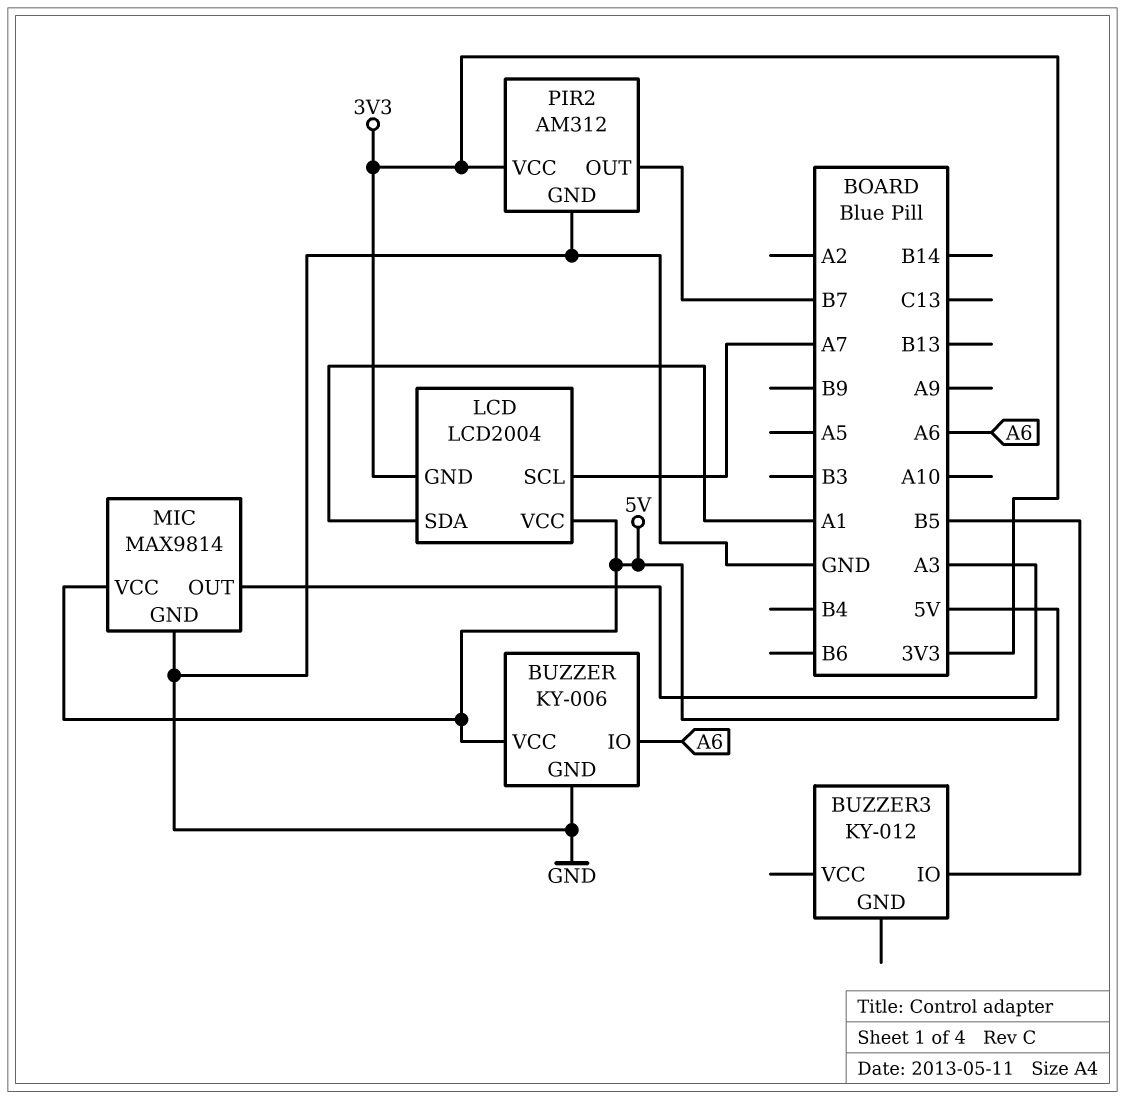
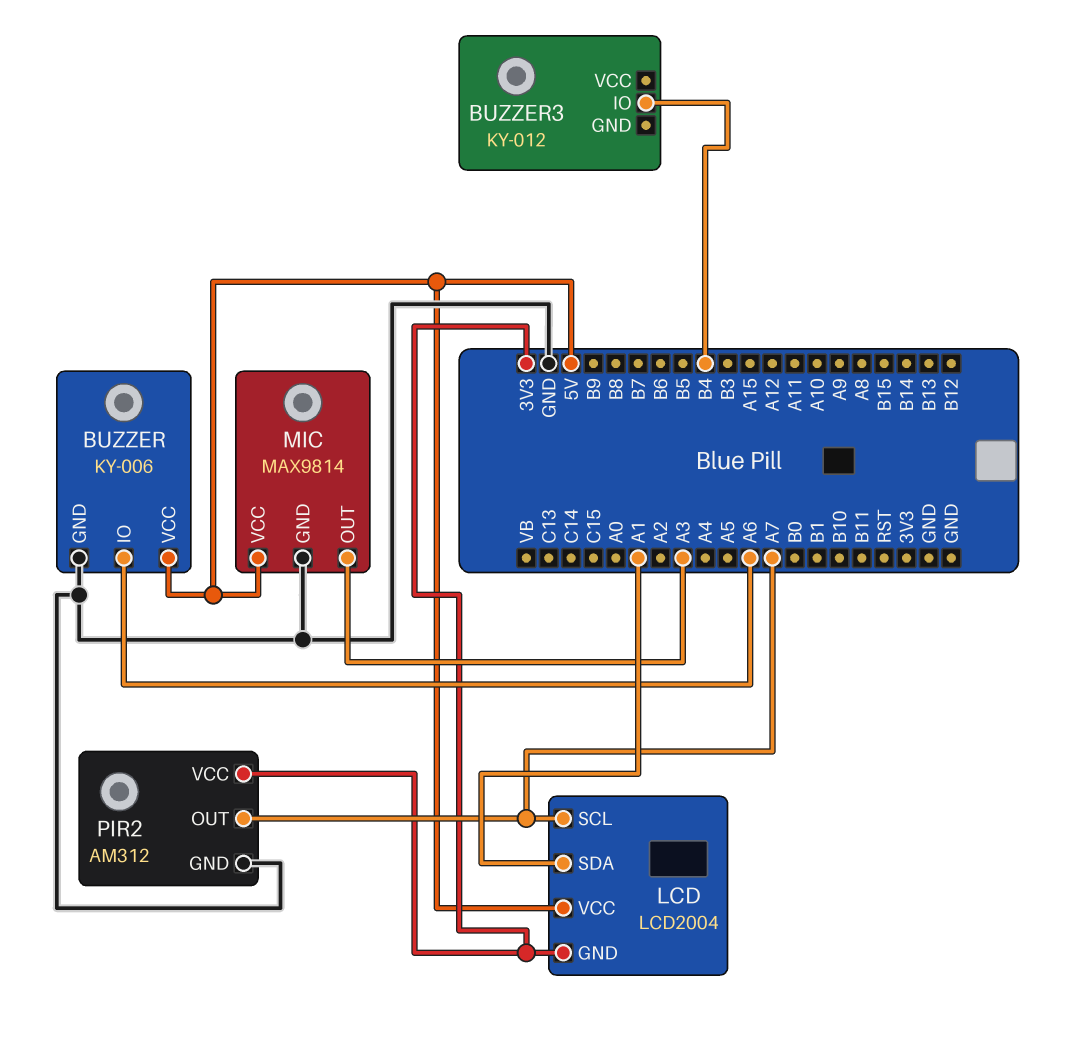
BUZZER3 pin IO: B5 -> B4
PIR2 pin OUT: B7 -> A7

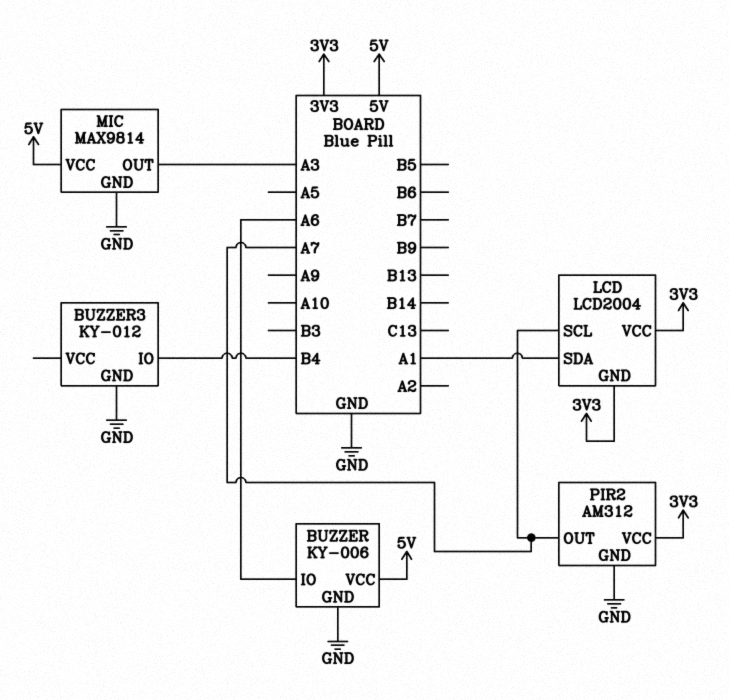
BUZZER3 pin GND: none -> GND
LCD pin VCC: 5V -> 3V3

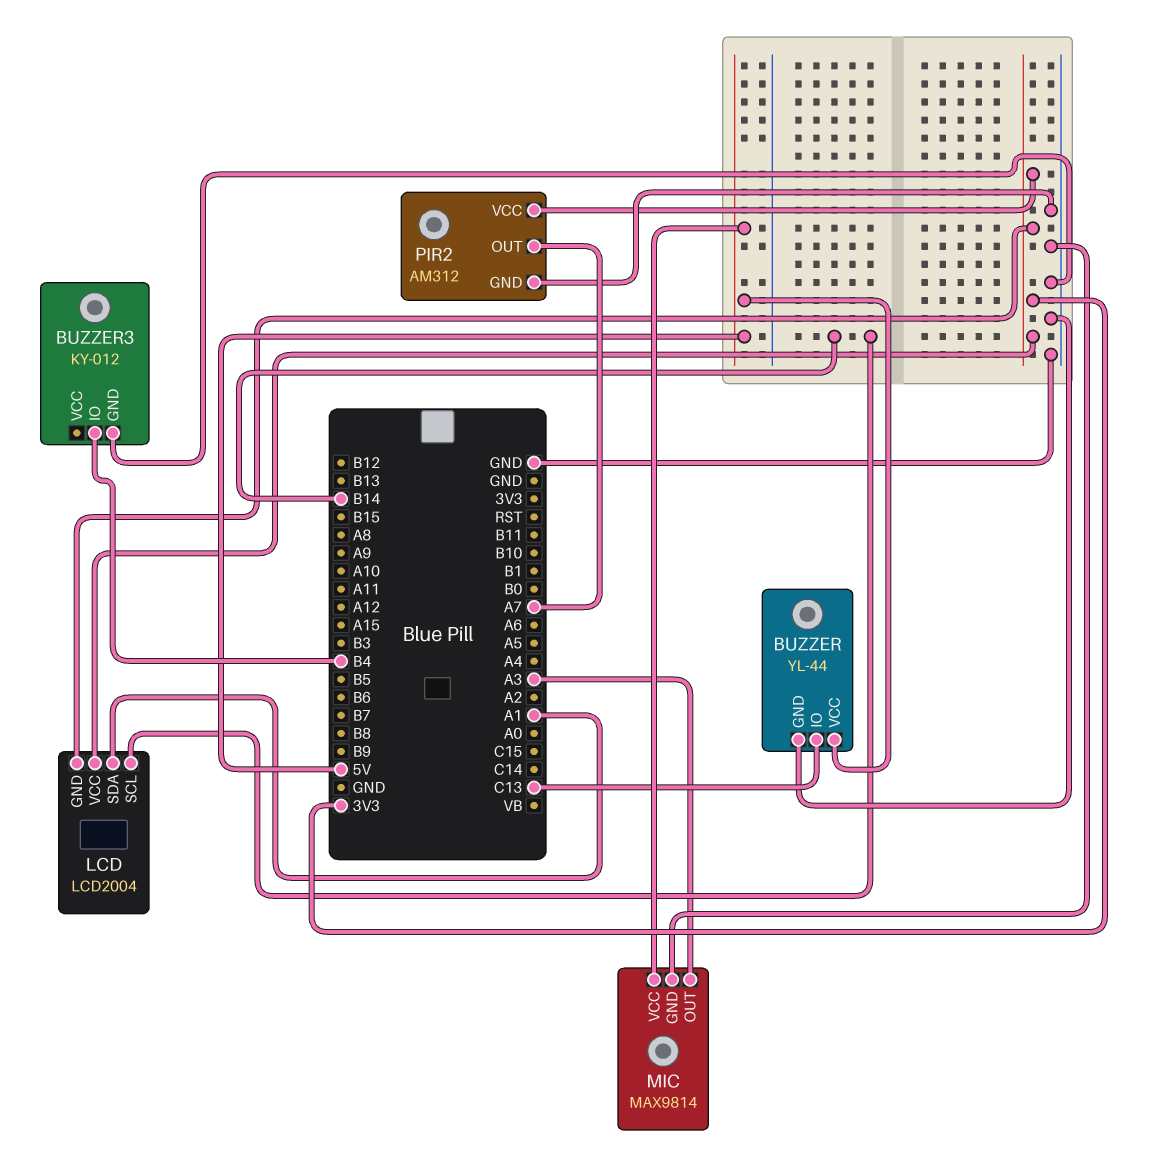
BUZZER: KY-006 -> YL-44
BUZZER pin IO: A6 -> C13
LCD pin SCL: A7 -> B14

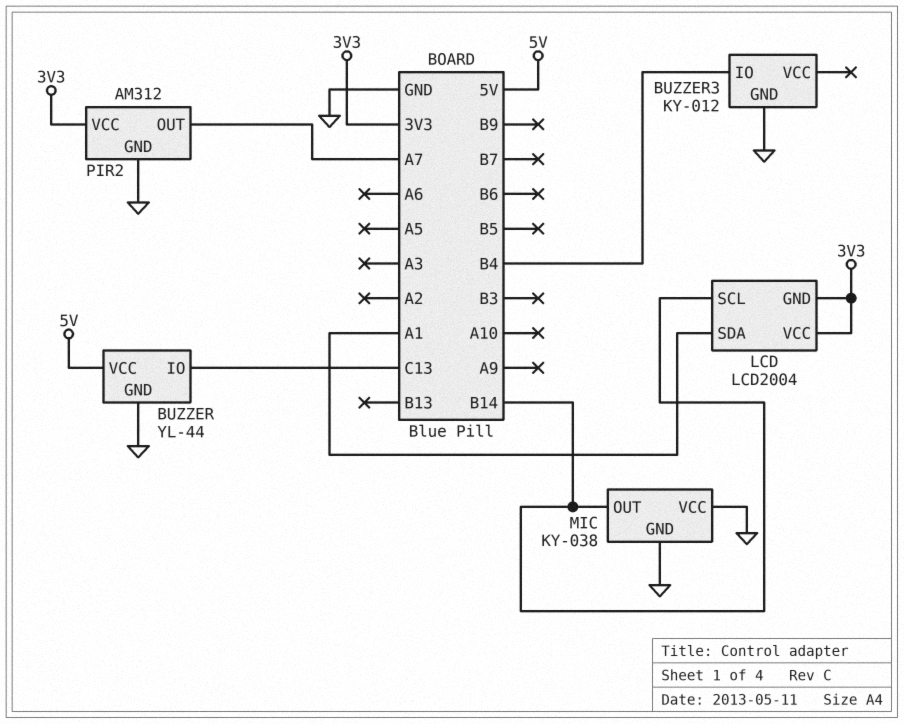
MIC: MAX9814 -> KY-038
MIC pin OUT: A3 -> B14
MIC pin VCC: 5V -> GND

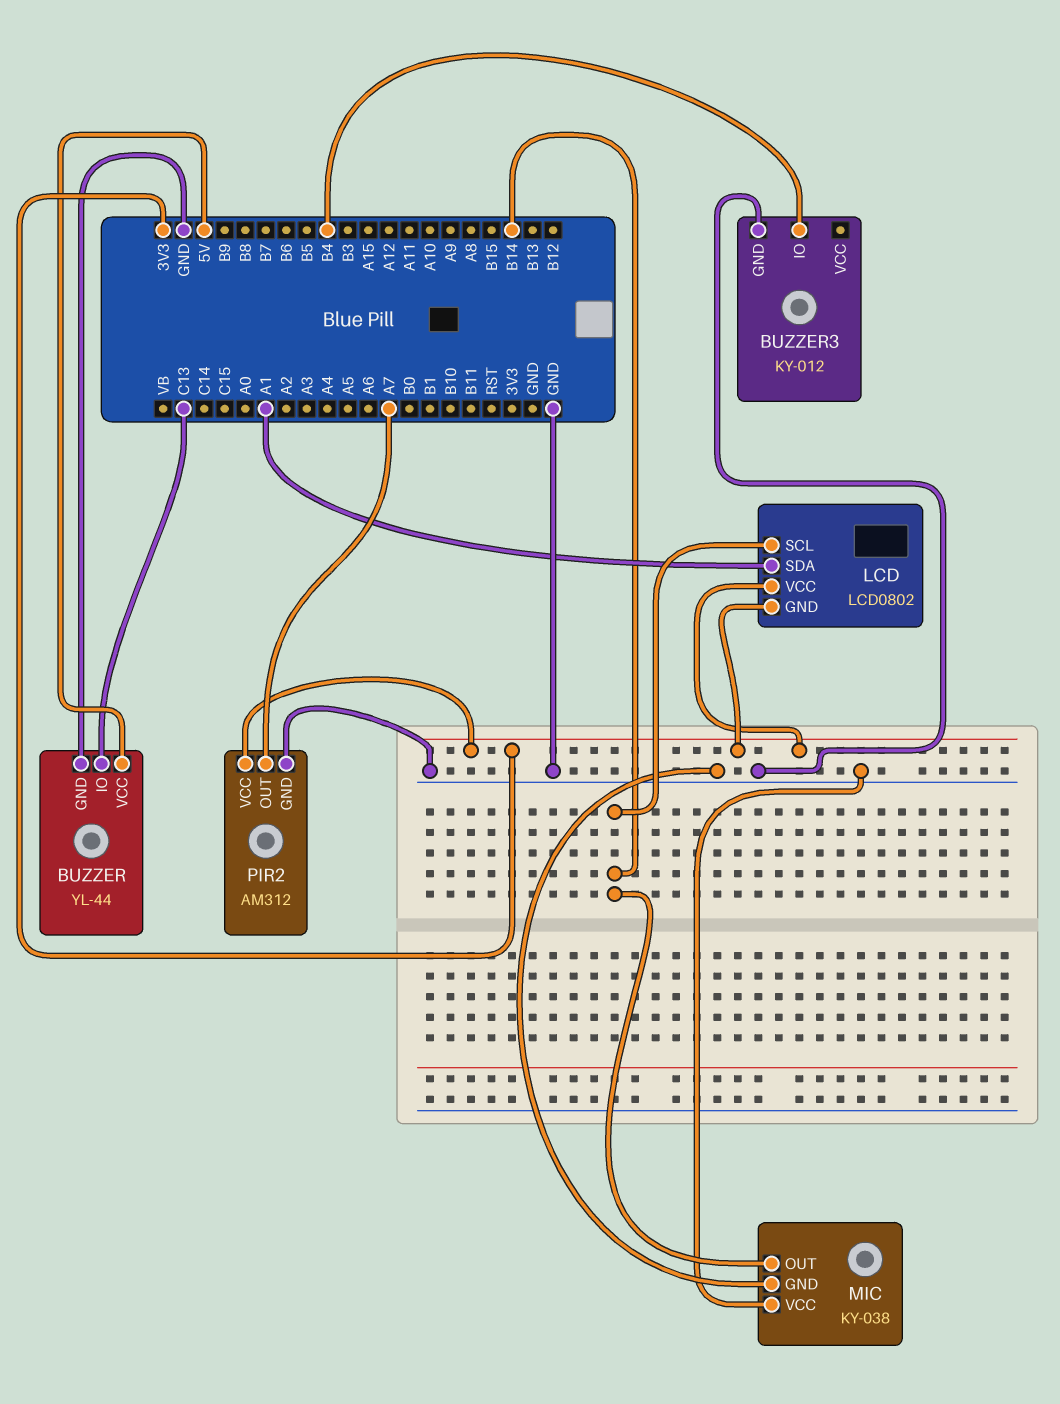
LCD: LCD2004 -> LCD0802

